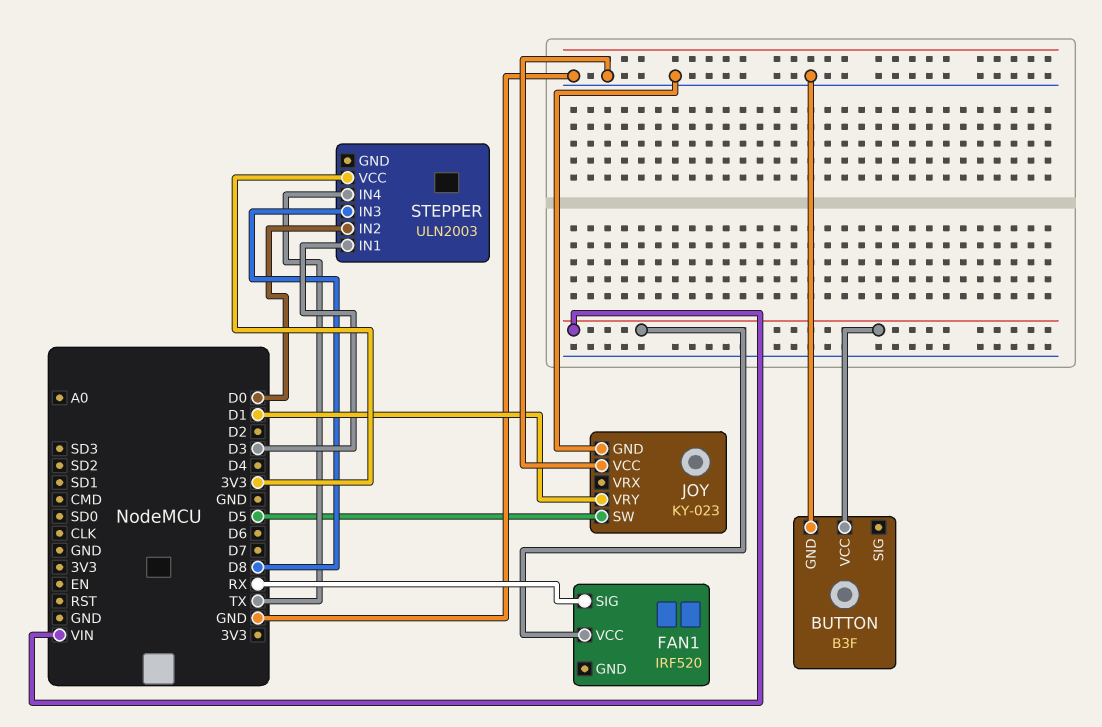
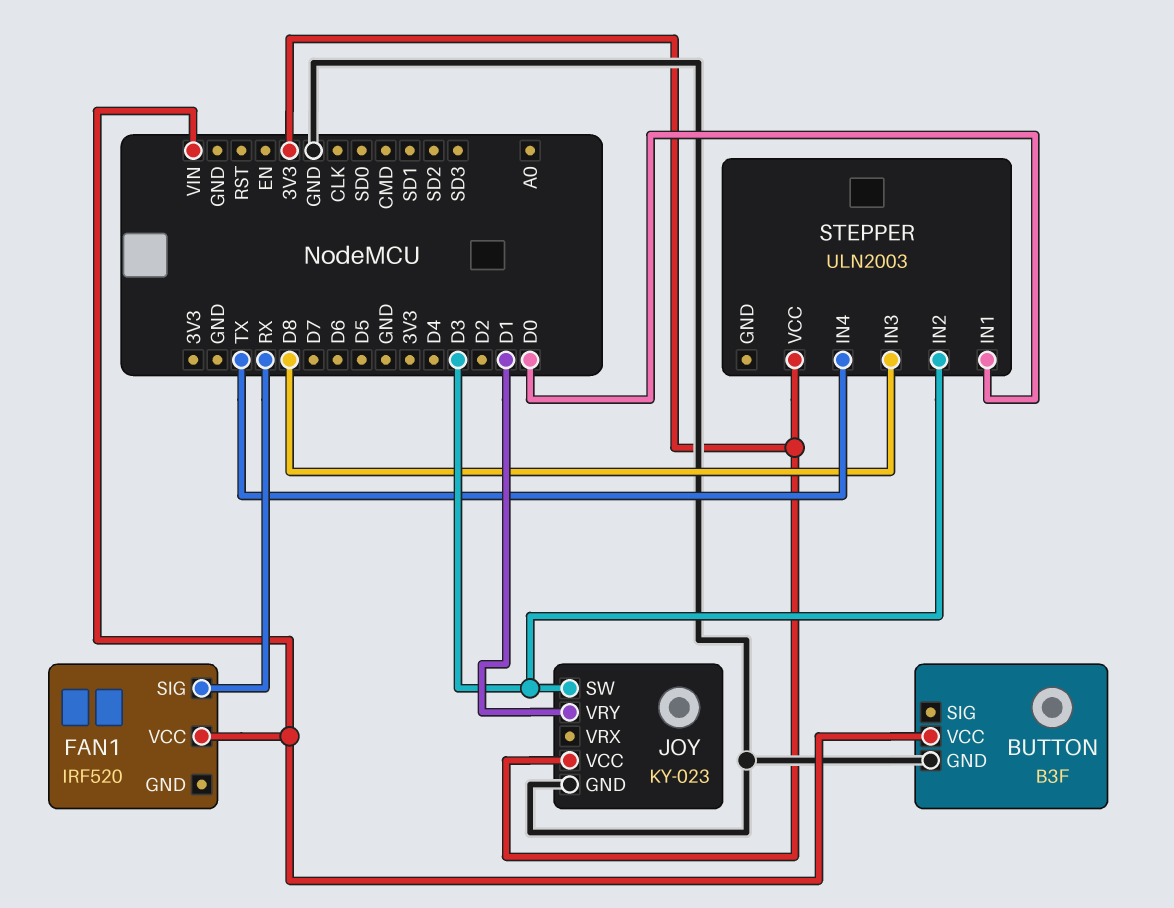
JOY pin SW: D5 -> D3
JOY pin VCC: GND -> 3V3
STEPPER pin IN1: D3 -> D0
STEPPER pin IN2: D0 -> D3

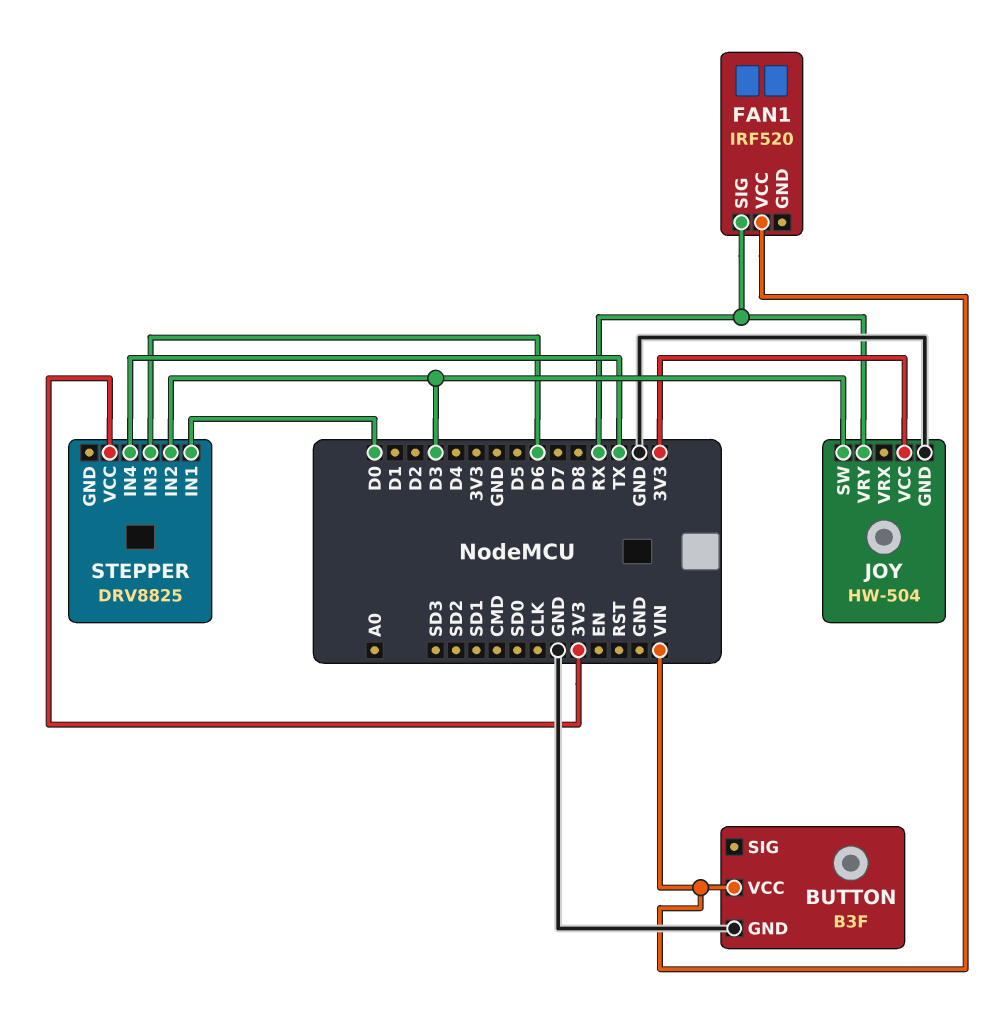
JOY: KY-023 -> HW-504
JOY pin VRY: D1 -> RX
STEPPER: ULN2003 -> DRV8825
STEPPER pin IN3: D8 -> D6

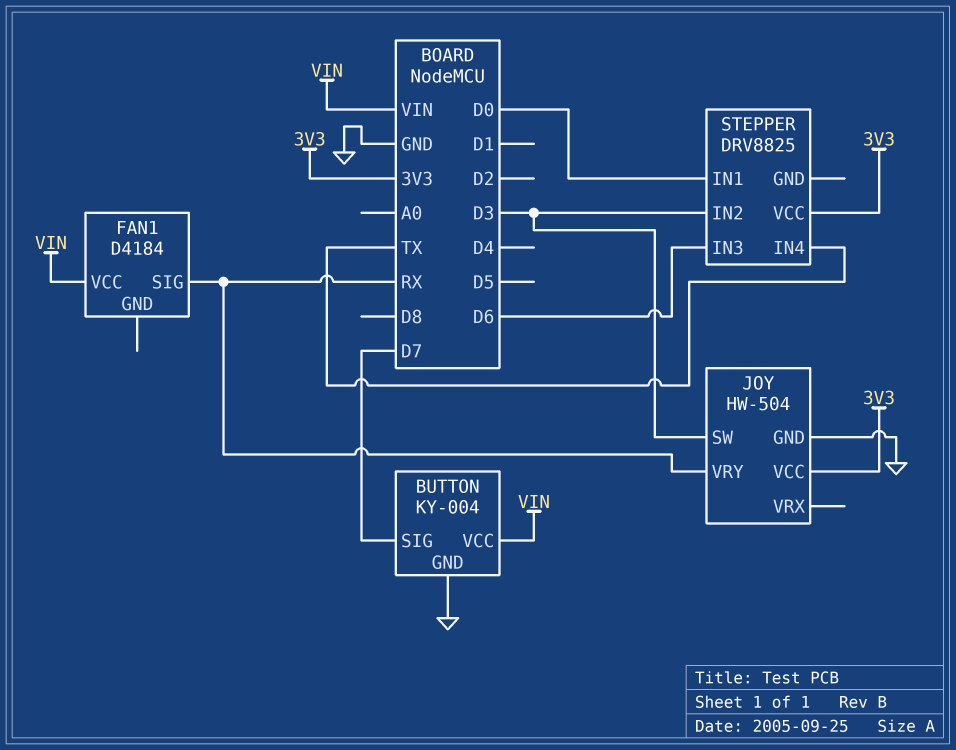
BUTTON: B3F -> KY-004
BUTTON pin SIG: none -> D7
FAN1: IRF520 -> D4184

